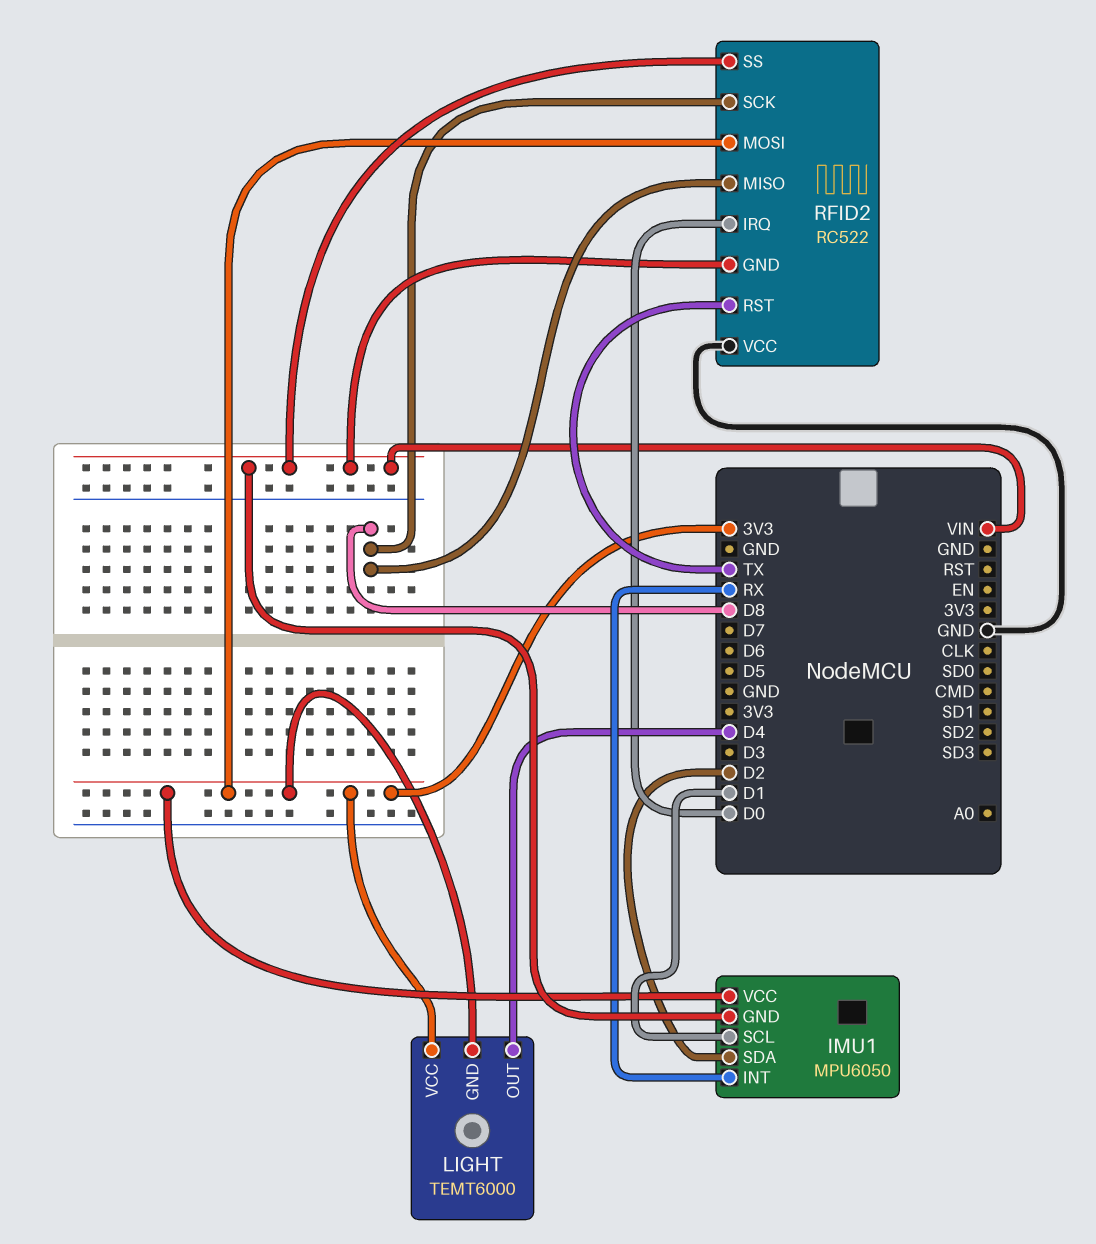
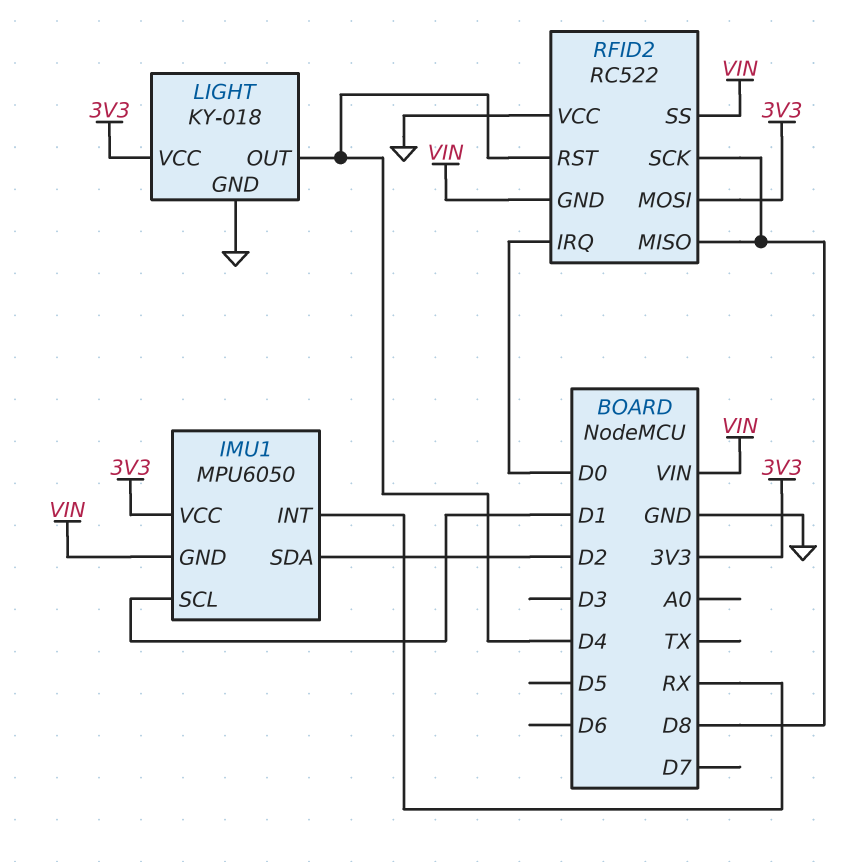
LIGHT: TEMT6000 -> KY-018
LIGHT pin GND: 3V3 -> GND
RFID2 pin RST: TX -> D4

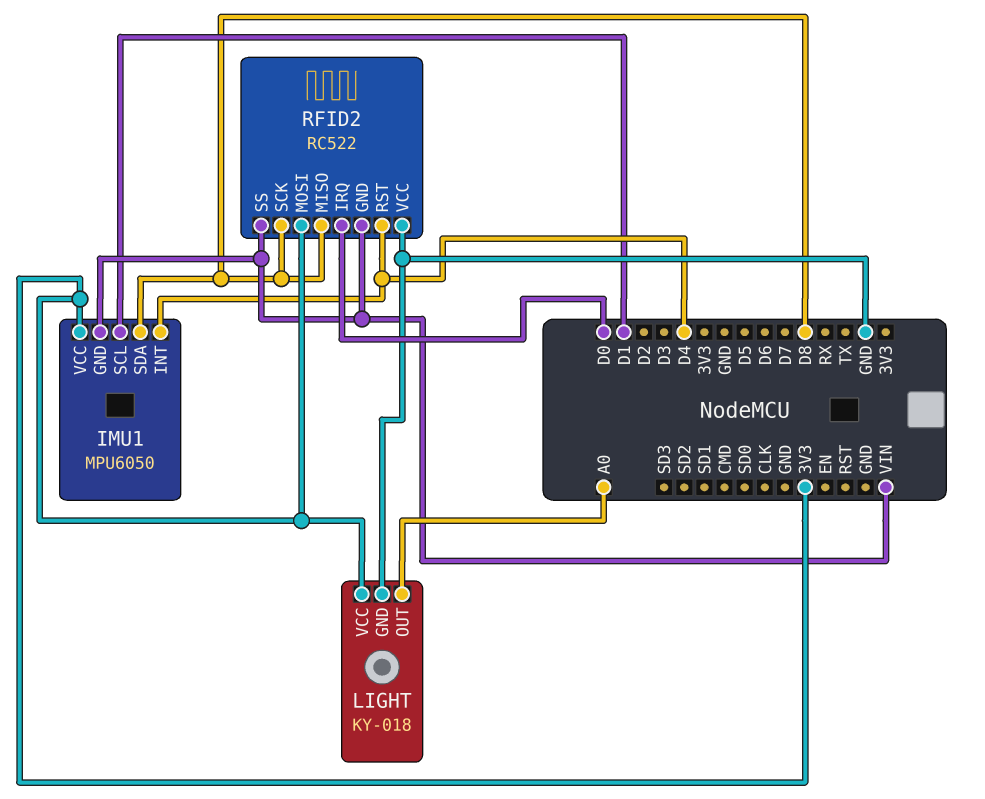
IMU1 pin INT: RX -> D4
IMU1 pin SDA: D2 -> D8
LIGHT pin OUT: D4 -> A0

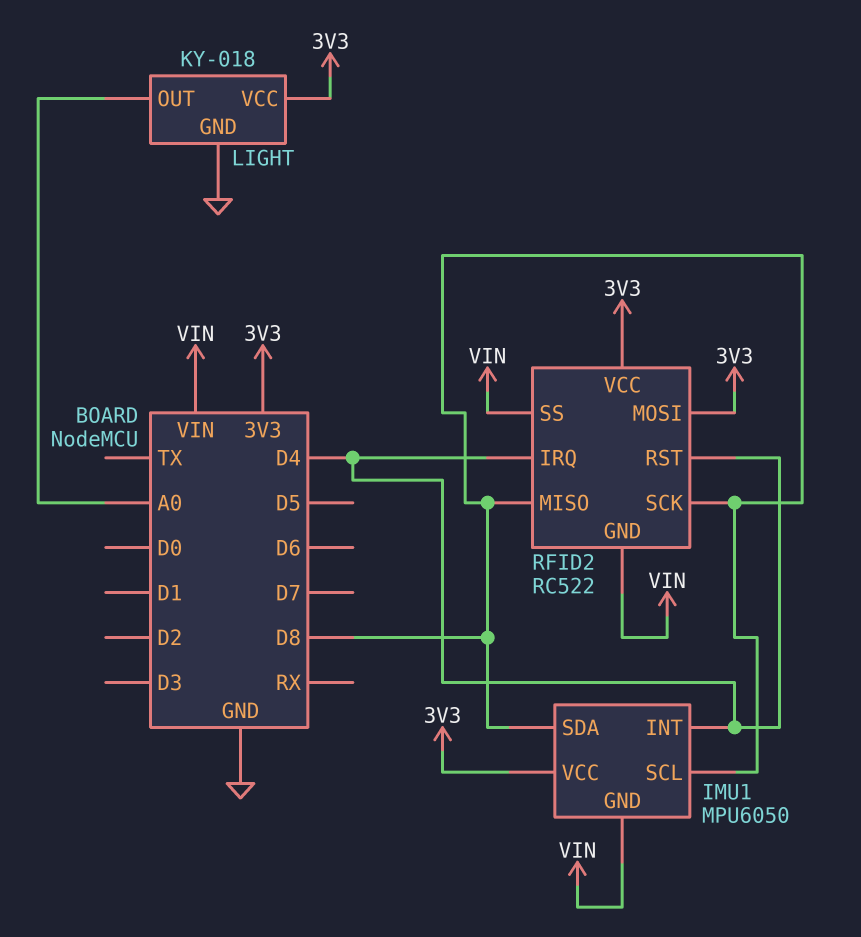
IMU1 pin SCL: D1 -> D8
RFID2 pin IRQ: D0 -> D4
RFID2 pin VCC: GND -> 3V3

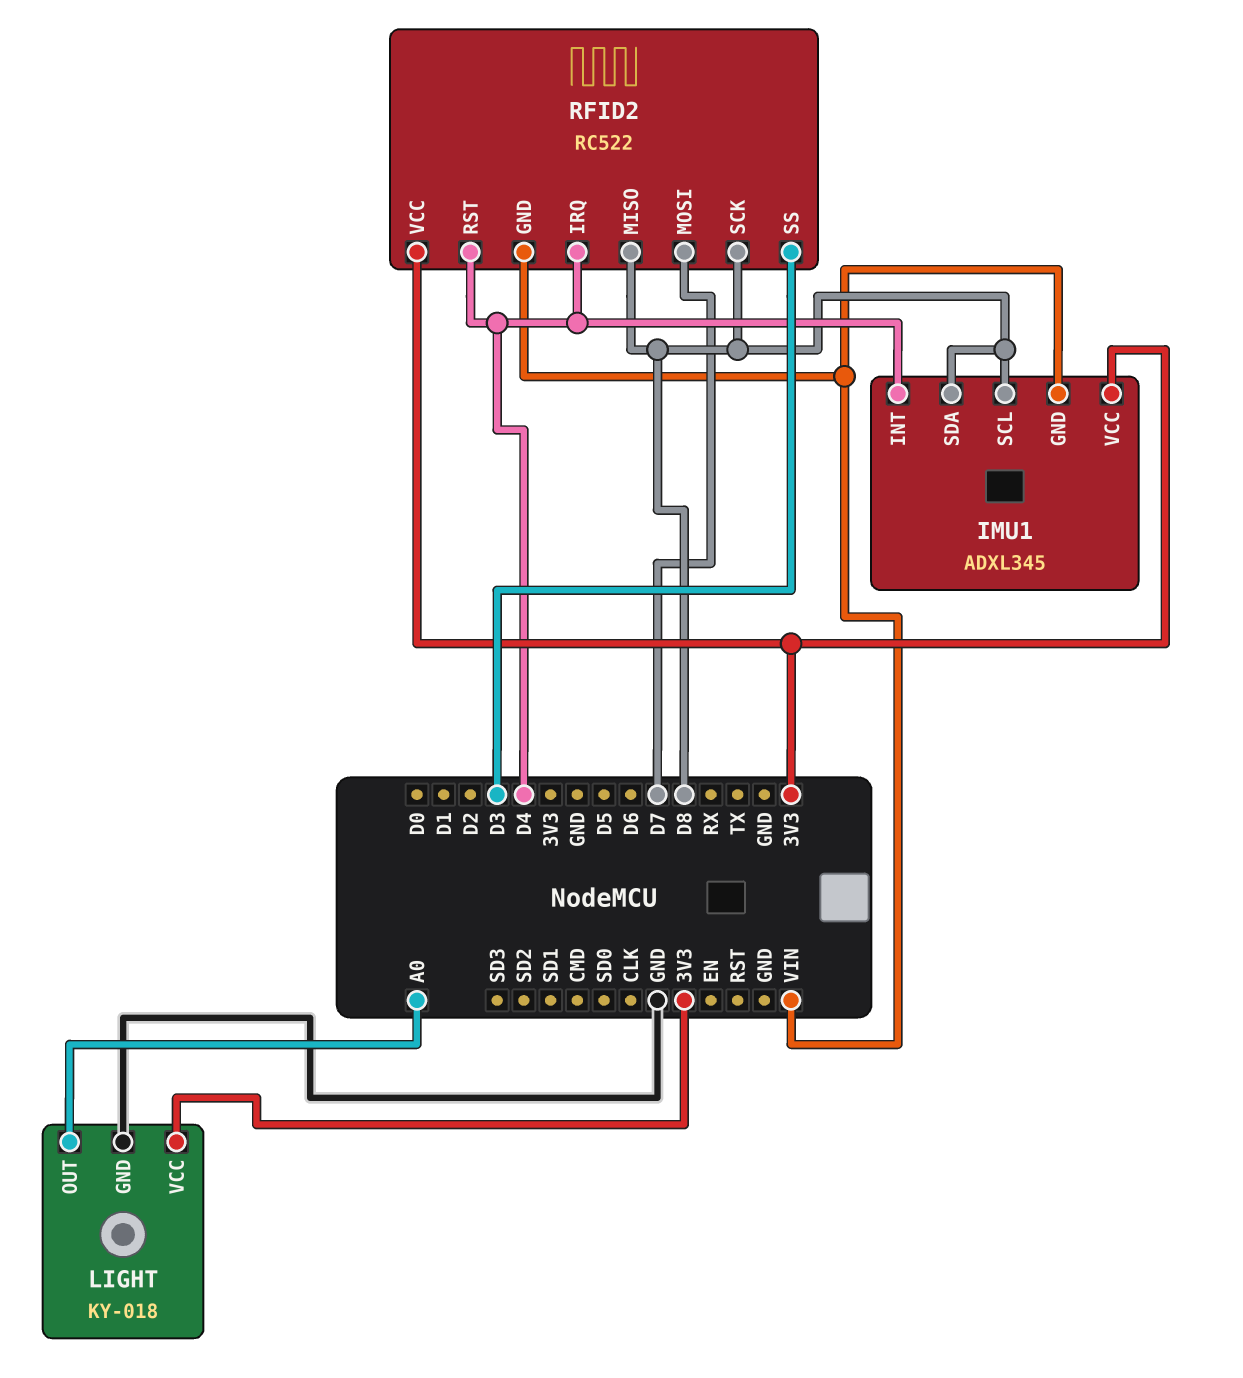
IMU1: MPU6050 -> ADXL345
RFID2 pin MOSI: 3V3 -> D7
RFID2 pin SS: VIN -> D3

